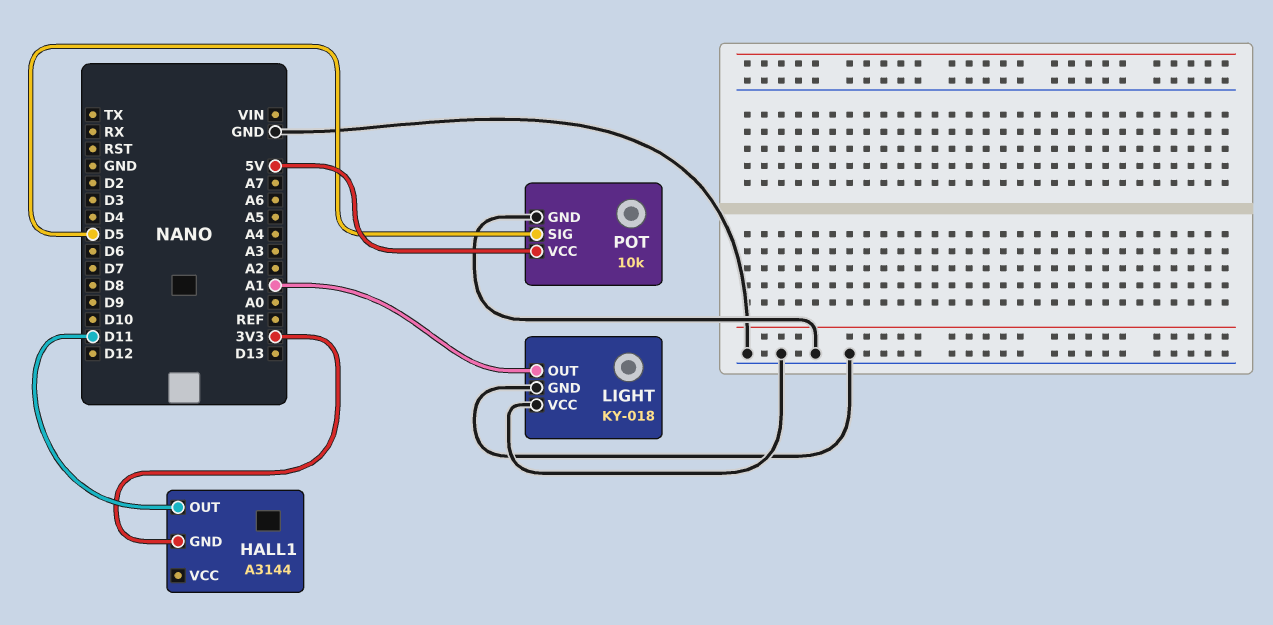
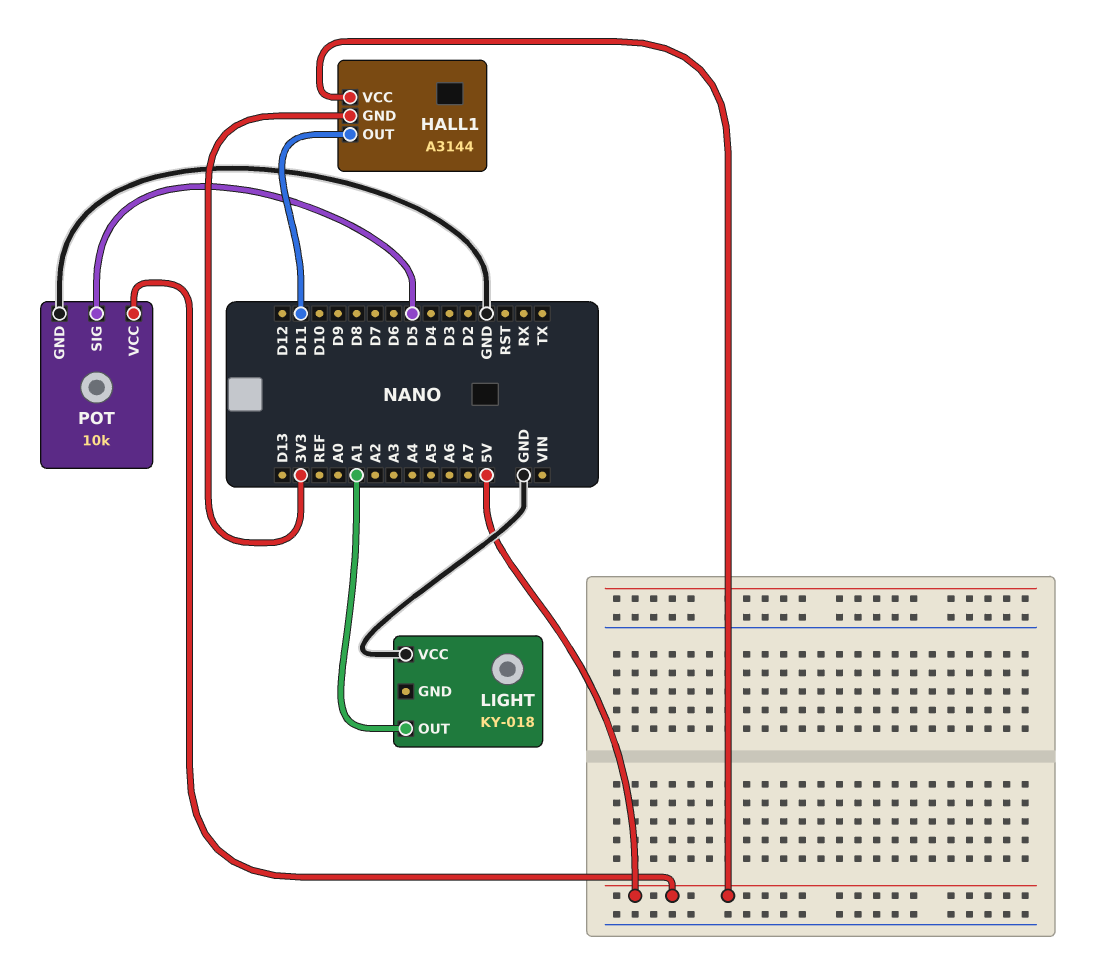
HALL1 pin VCC: none -> 5V
LIGHT pin GND: GND -> none

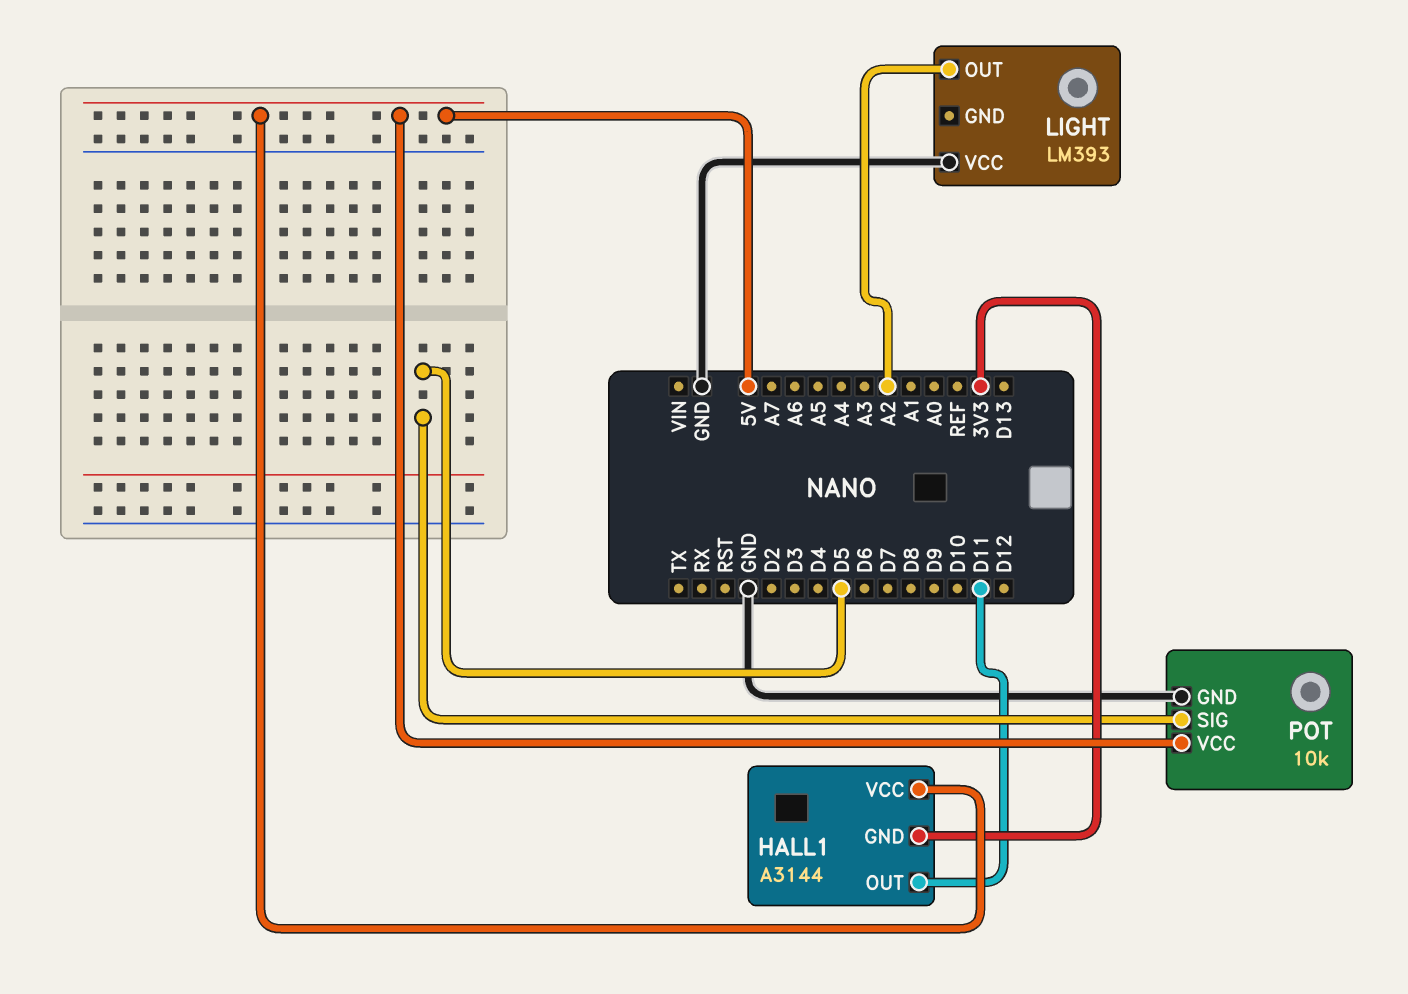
LIGHT: KY-018 -> LM393
LIGHT pin OUT: A1 -> A2

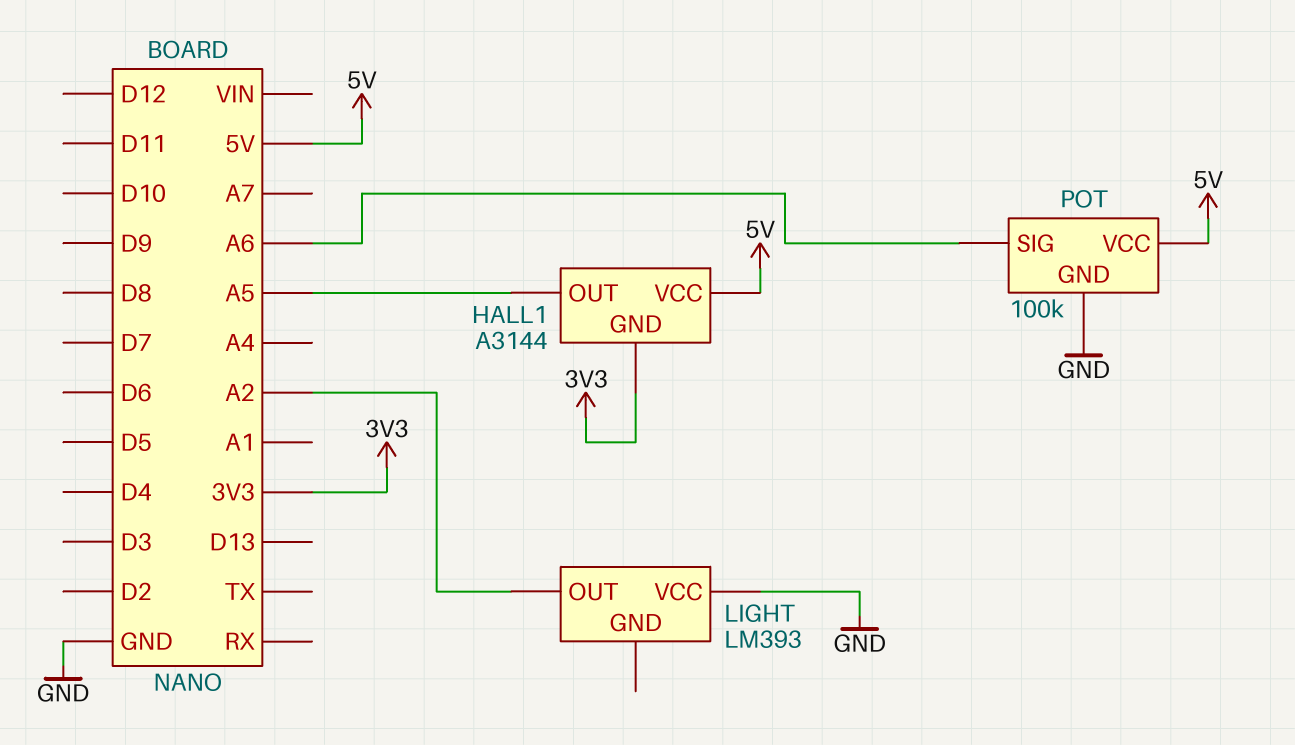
HALL1 pin OUT: D11 -> A5
POT: 10k -> 100k
POT pin SIG: D5 -> A6

